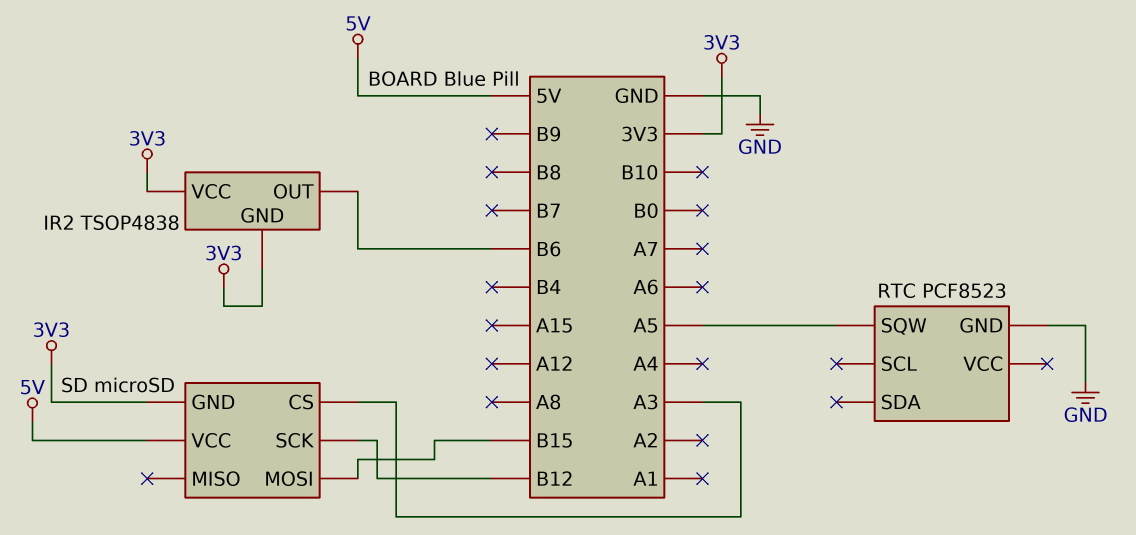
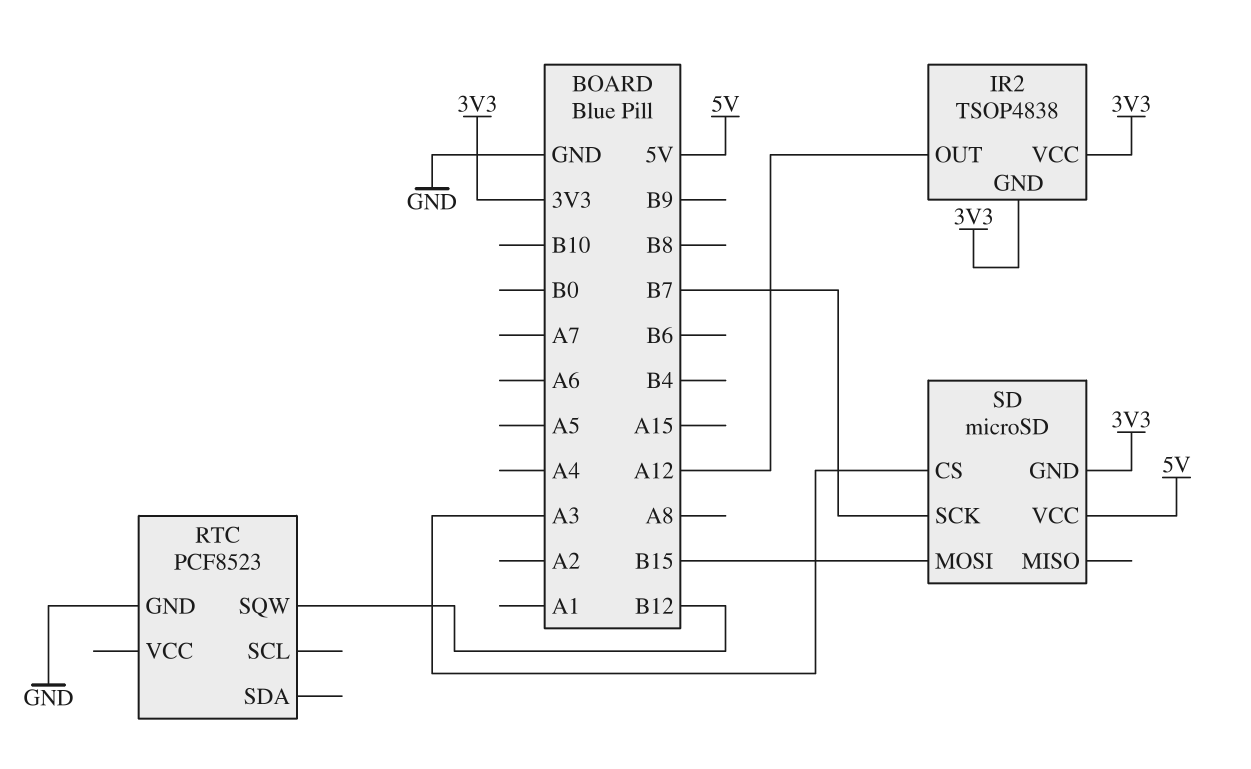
IR2 pin OUT: B6 -> A12
RTC pin SQW: A5 -> B12
SD pin SCK: B12 -> B7

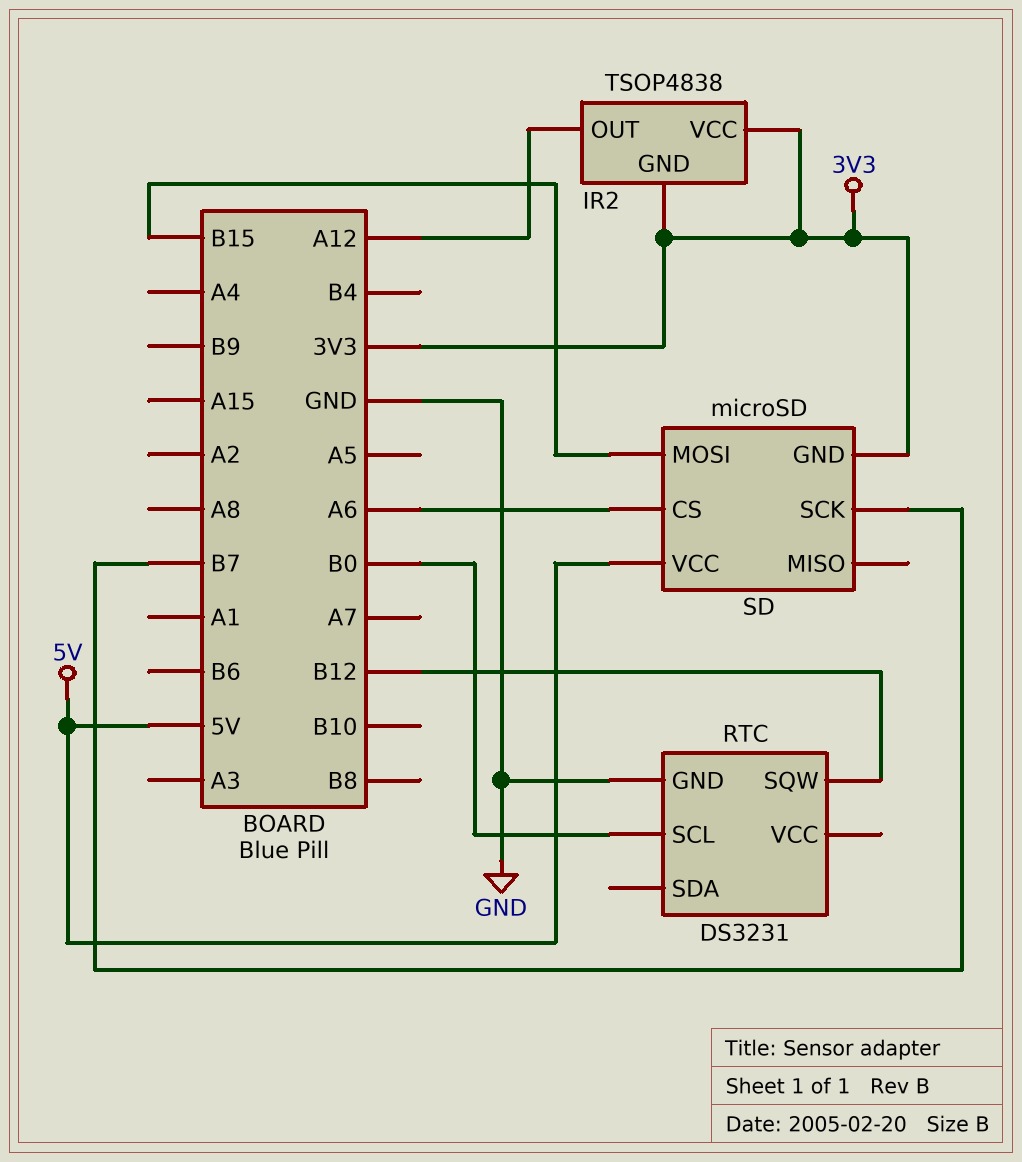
RTC: PCF8523 -> DS3231
RTC pin SCL: none -> B0
SD pin CS: A3 -> A6

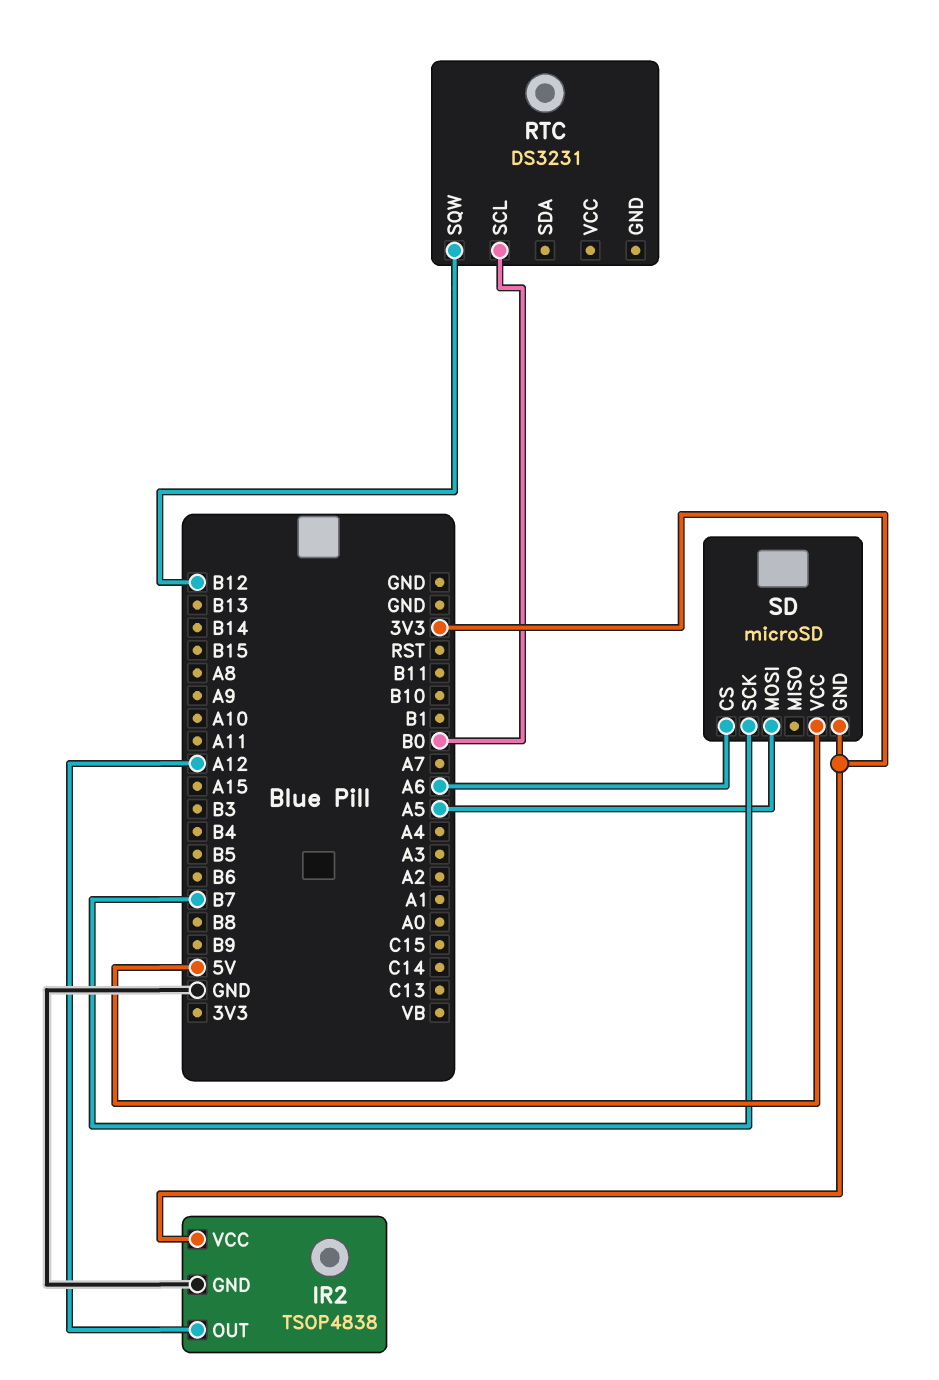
IR2 pin GND: 3V3 -> GND
RTC pin GND: GND -> none
SD pin MOSI: B15 -> A5

